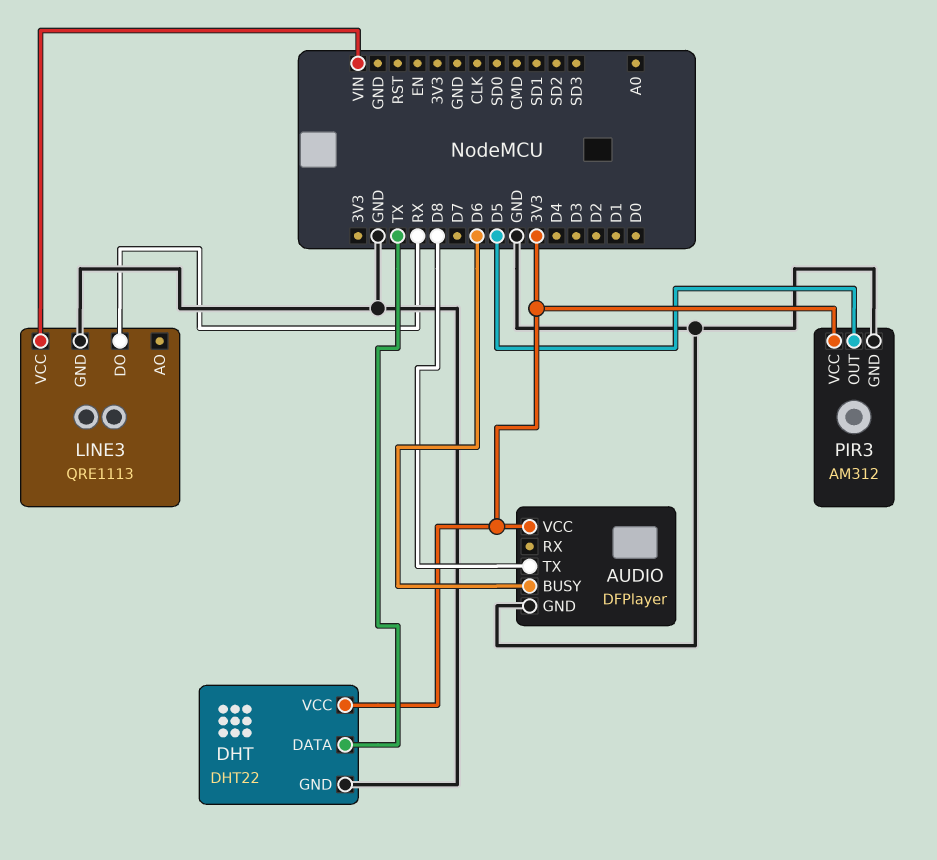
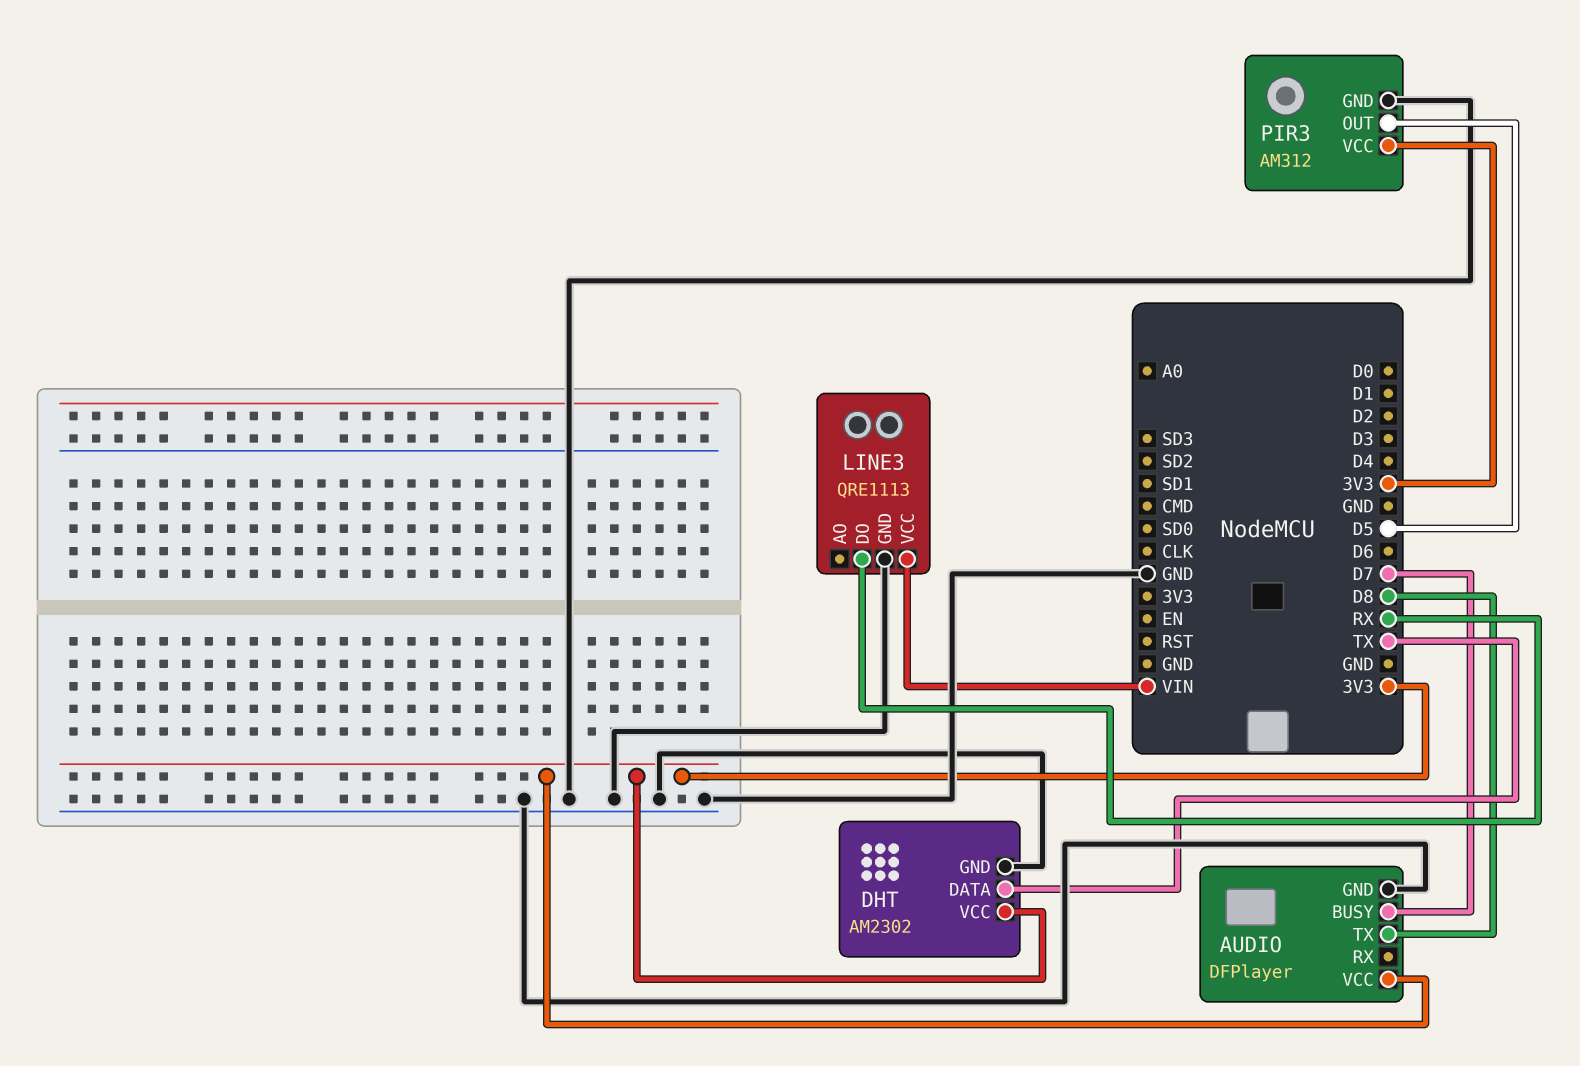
AUDIO pin BUSY: D6 -> D7
DHT: DHT22 -> AM2302

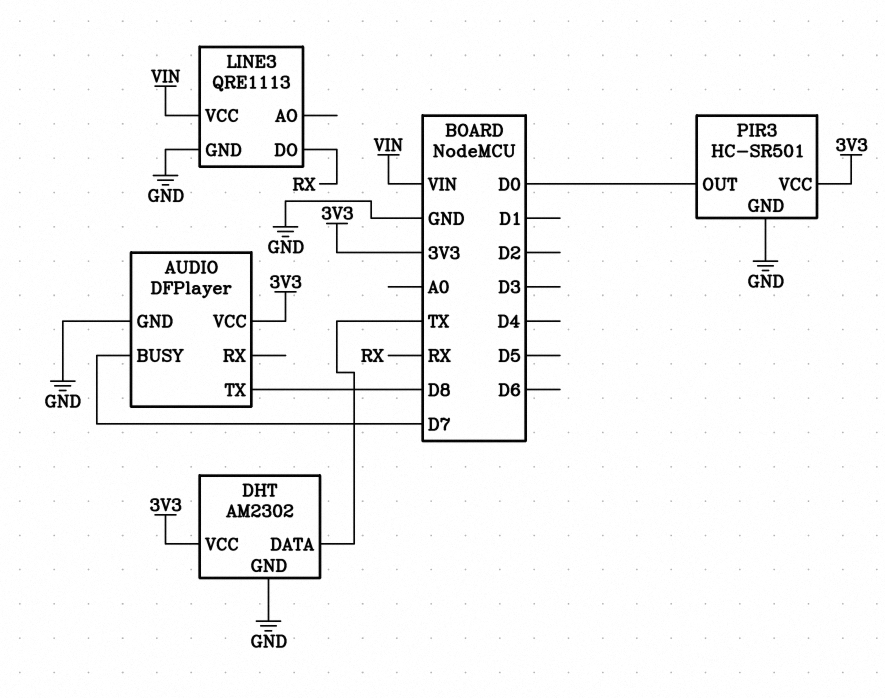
PIR3: AM312 -> HC-SR501
PIR3 pin OUT: D5 -> D0

